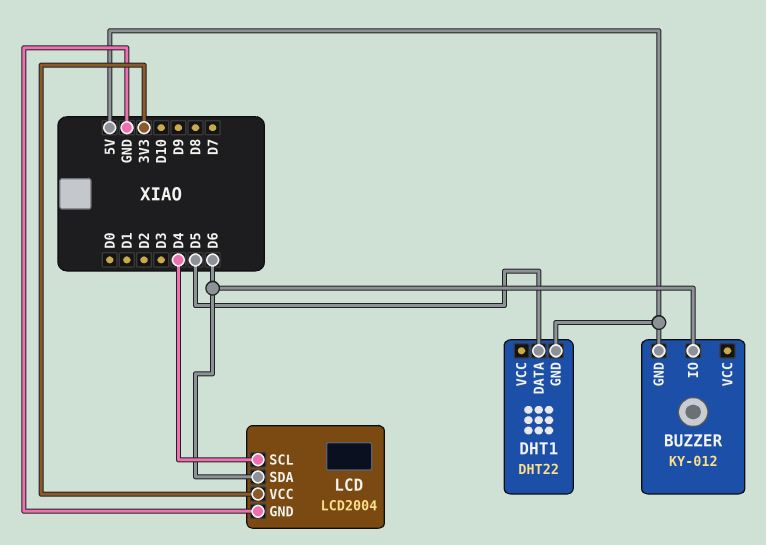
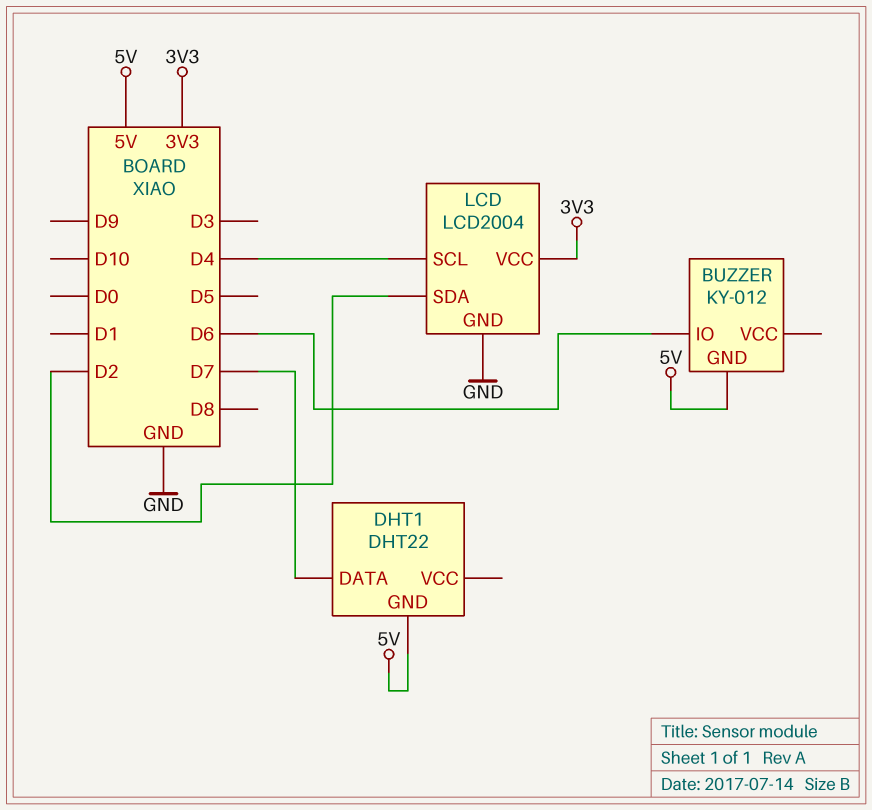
DHT1 pin DATA: D5 -> D7
LCD pin SDA: D6 -> D2

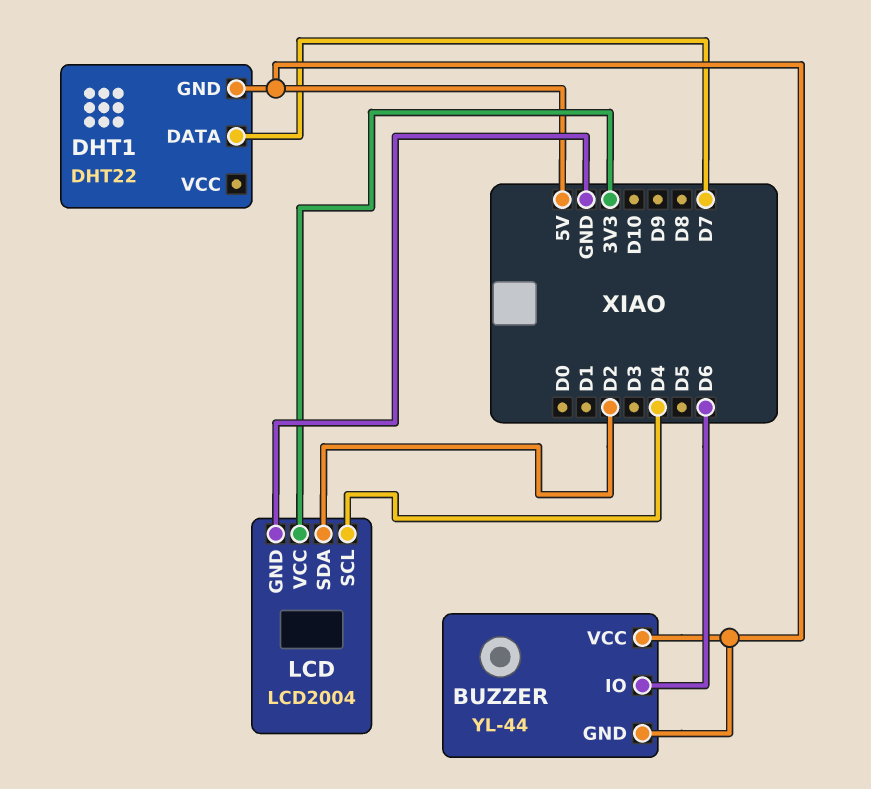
BUZZER: KY-012 -> YL-44
BUZZER pin VCC: none -> 5V

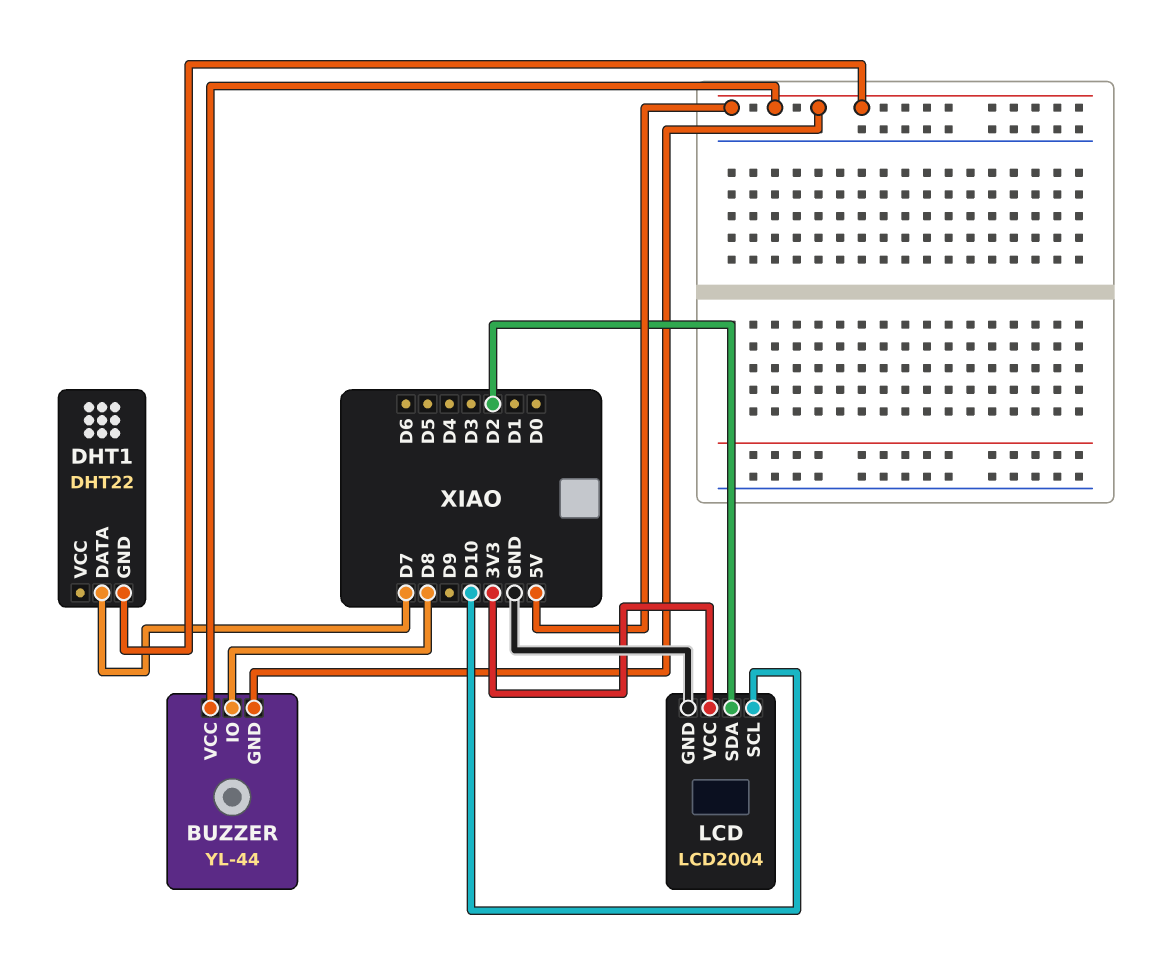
BUZZER pin IO: D6 -> D8
LCD pin SCL: D4 -> D10

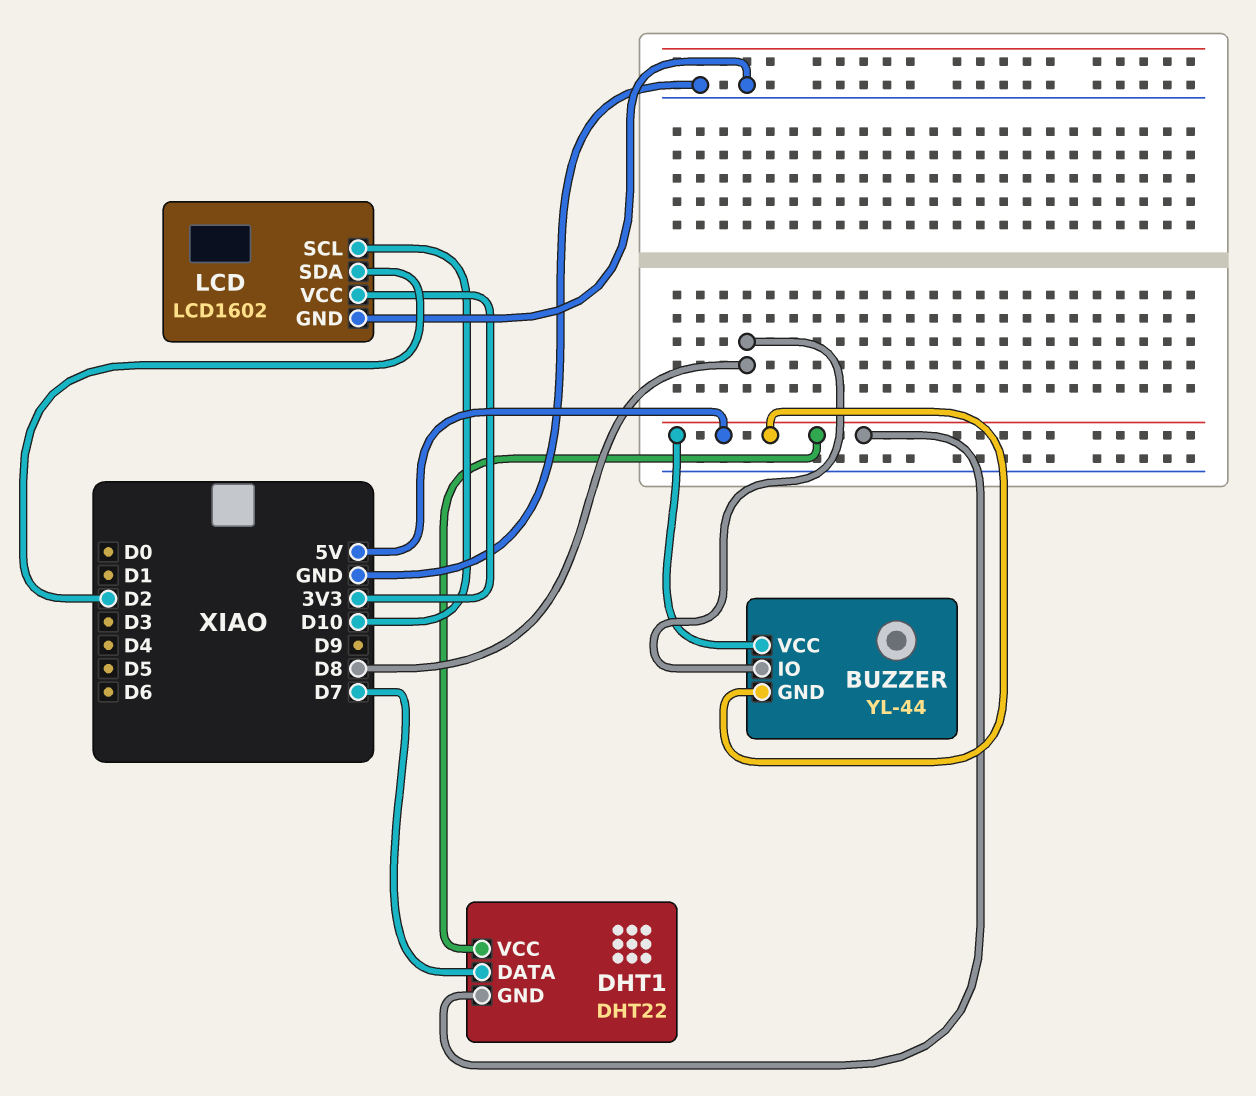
DHT1 pin VCC: none -> 5V
LCD: LCD2004 -> LCD1602

